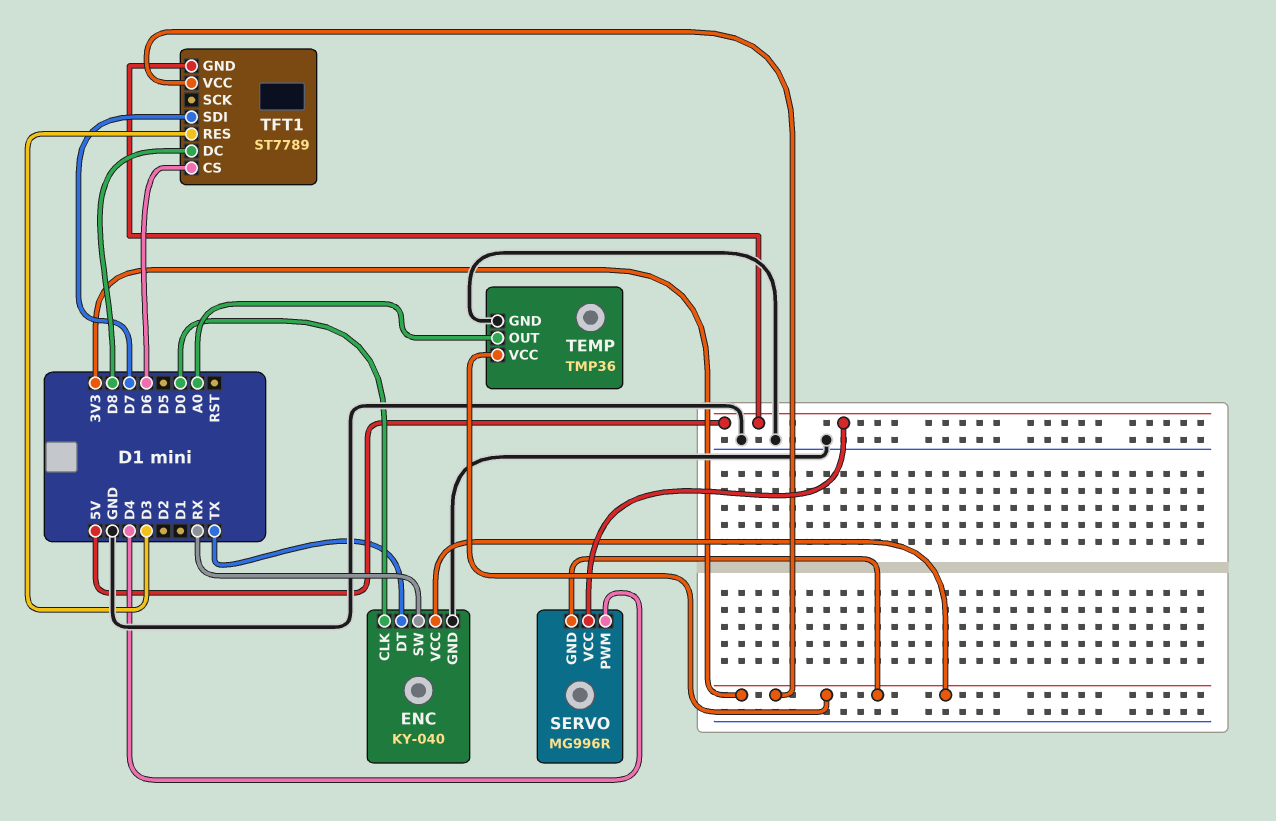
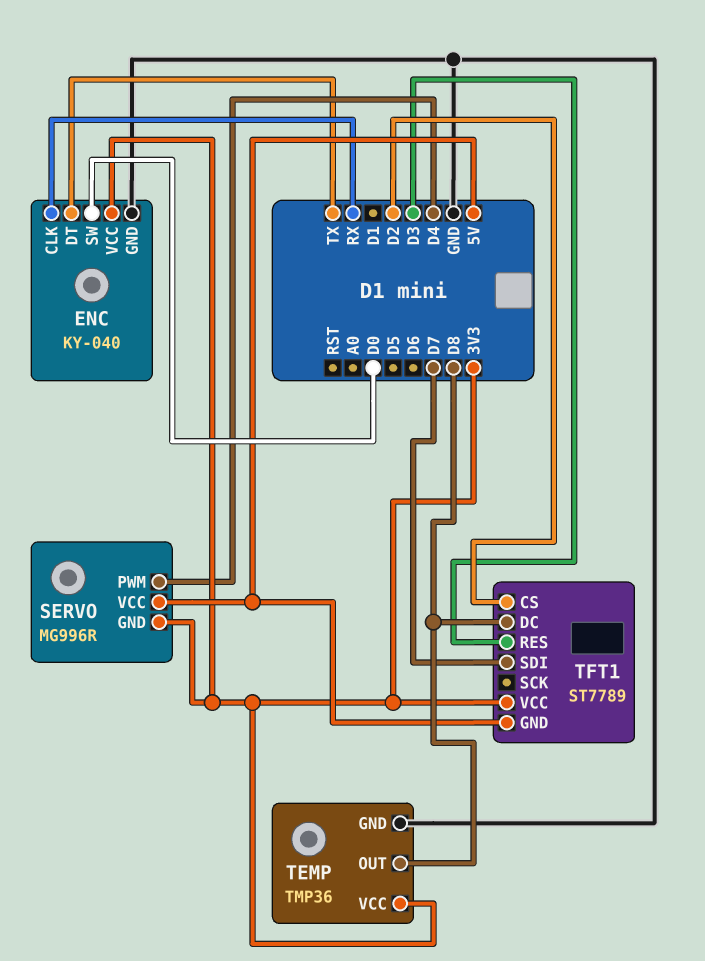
ENC pin CLK: D0 -> RX
ENC pin SW: RX -> D0
TEMP pin OUT: A0 -> D8
TFT1 pin CS: D6 -> D2

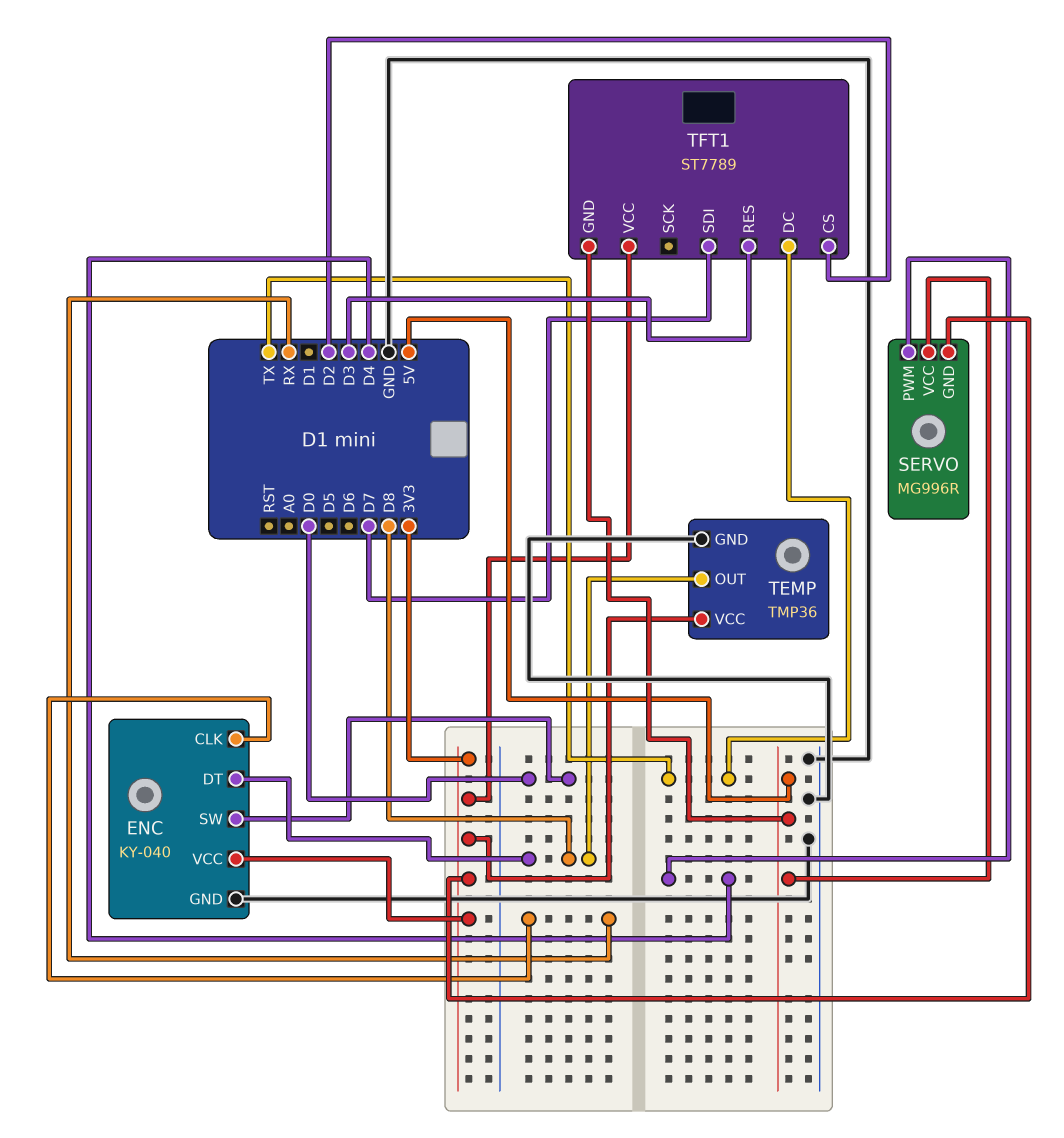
ENC pin DT: TX -> D8
TFT1 pin DC: D8 -> TX

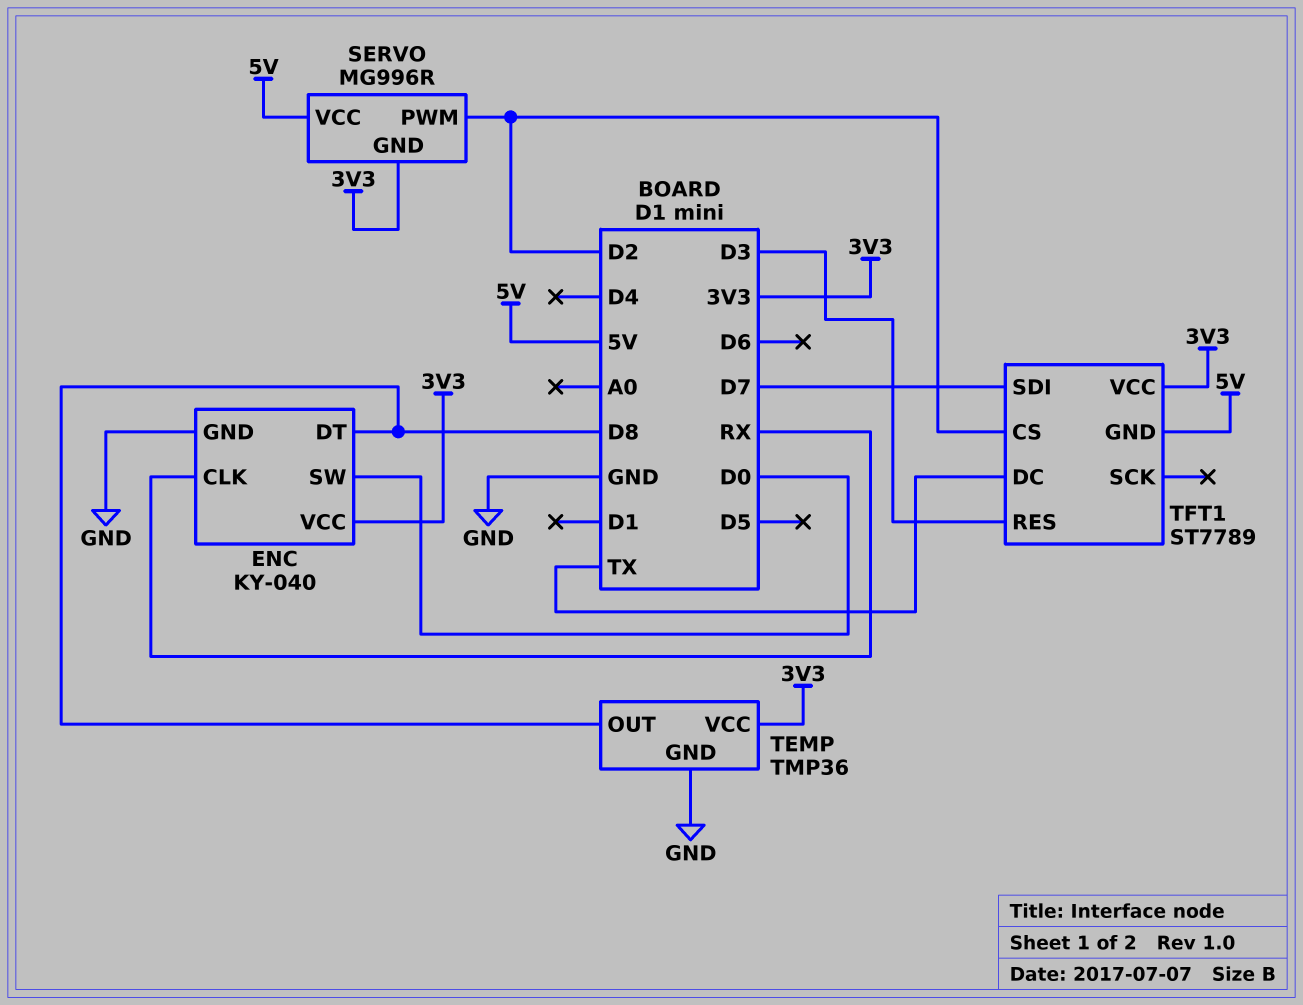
SERVO pin PWM: D4 -> D2

